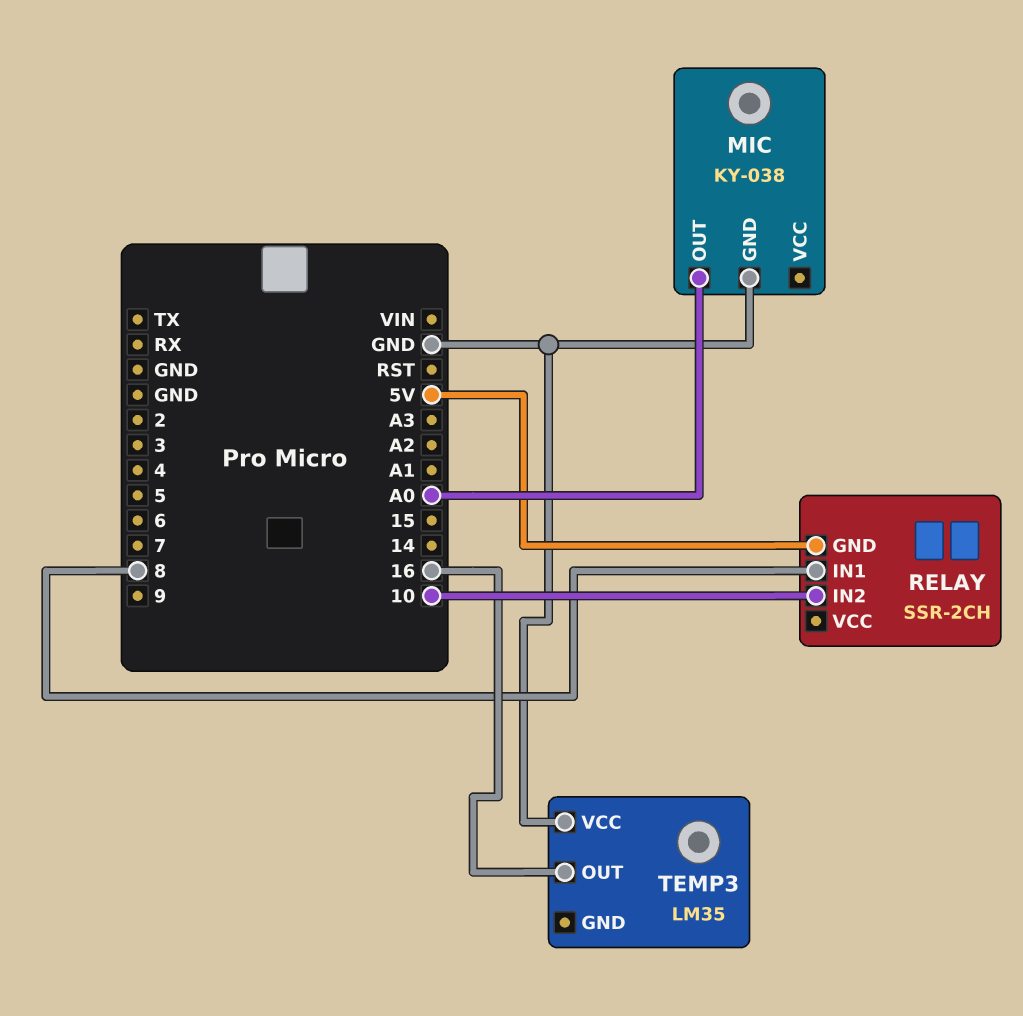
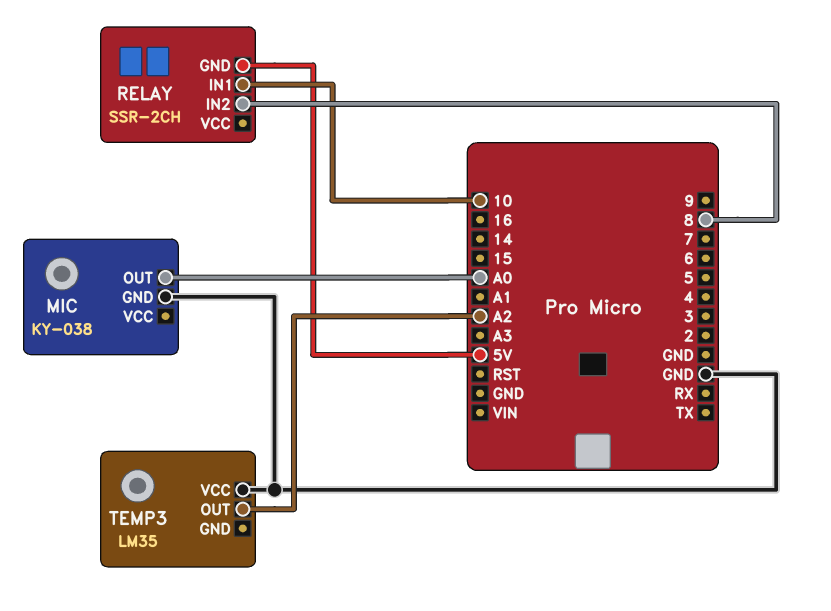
RELAY pin IN1: 8 -> 10
RELAY pin IN2: 10 -> 8
TEMP3 pin OUT: 16 -> A2

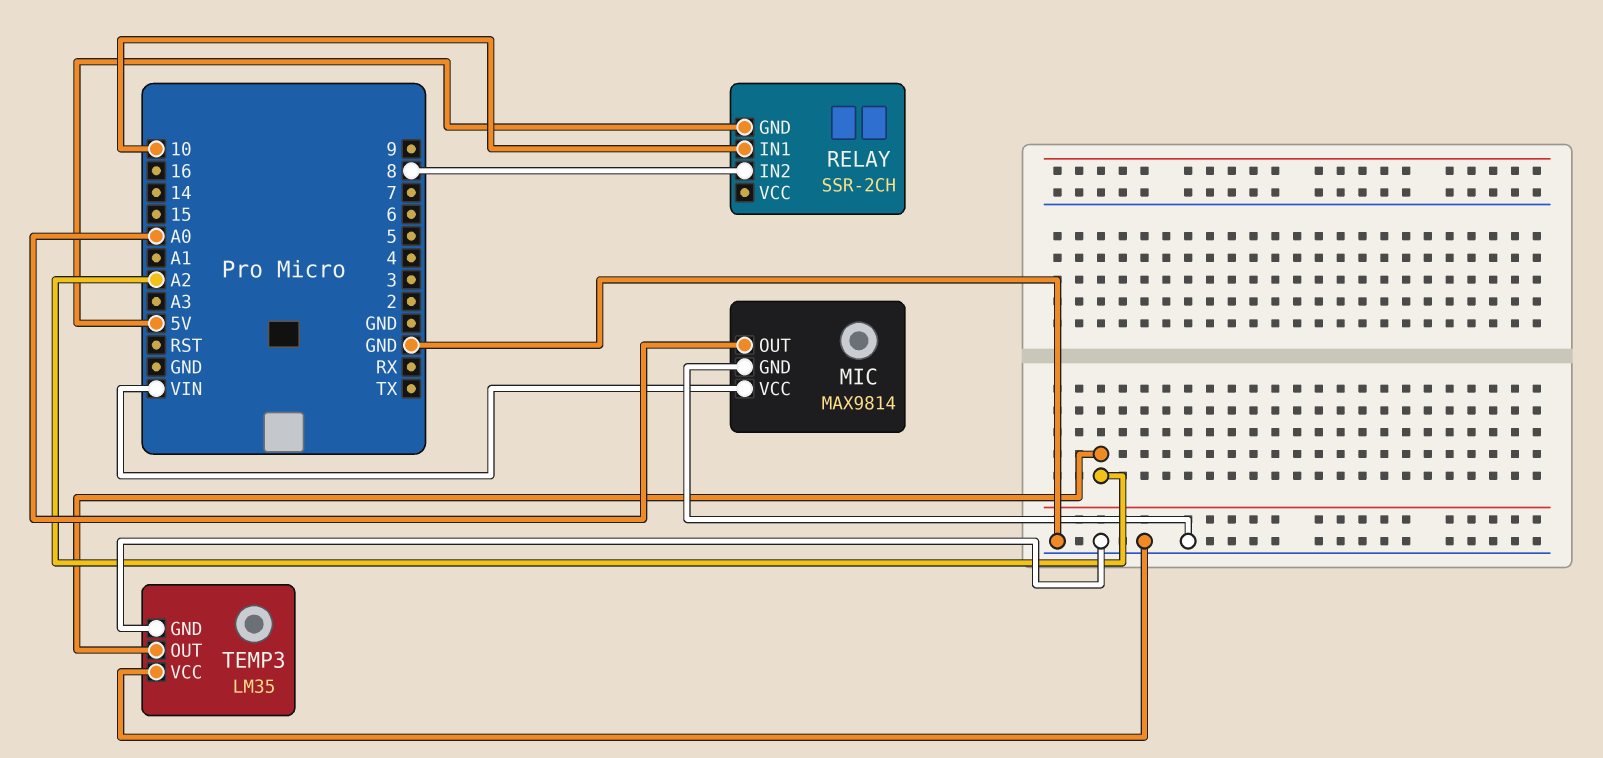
MIC: KY-038 -> MAX9814
MIC pin VCC: none -> VIN
TEMP3 pin GND: none -> GND

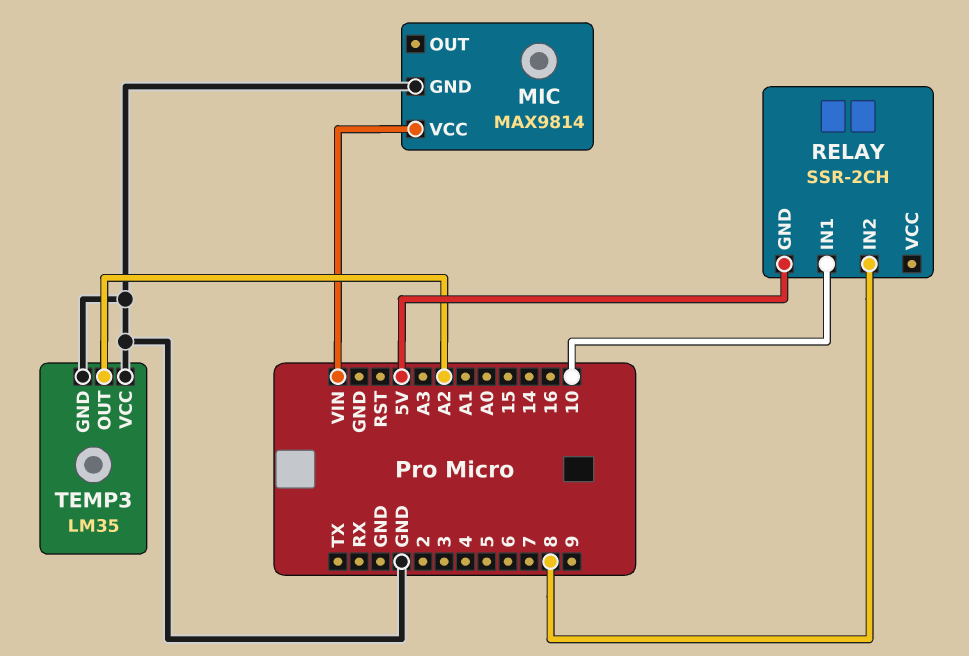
MIC pin OUT: A0 -> none

